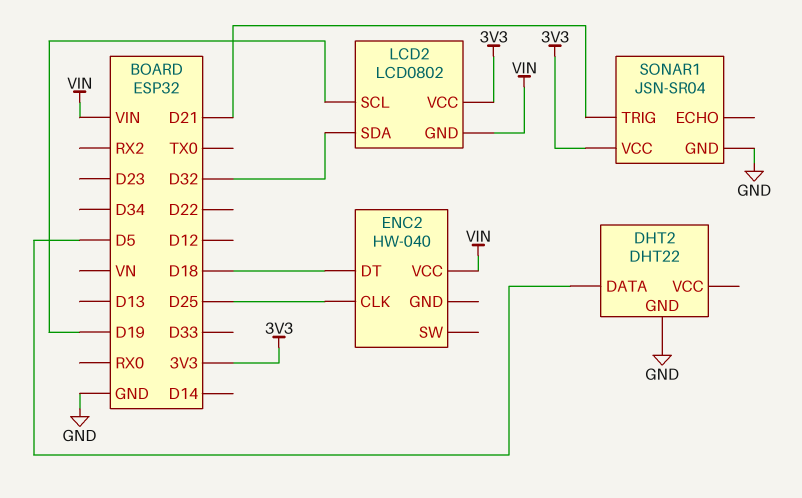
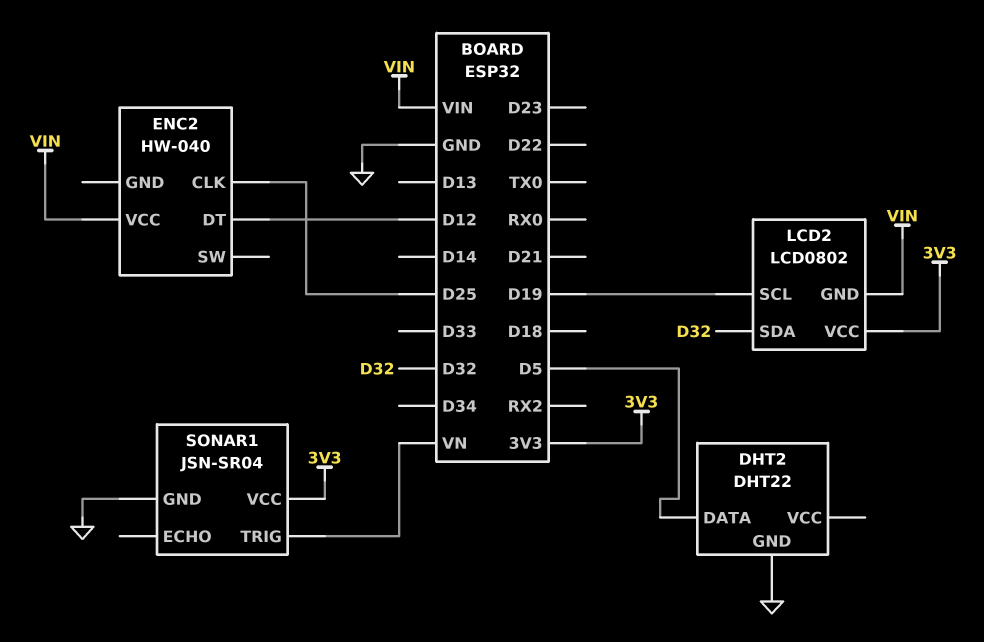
ENC2 pin DT: D18 -> D12
SONAR1 pin TRIG: D21 -> VN

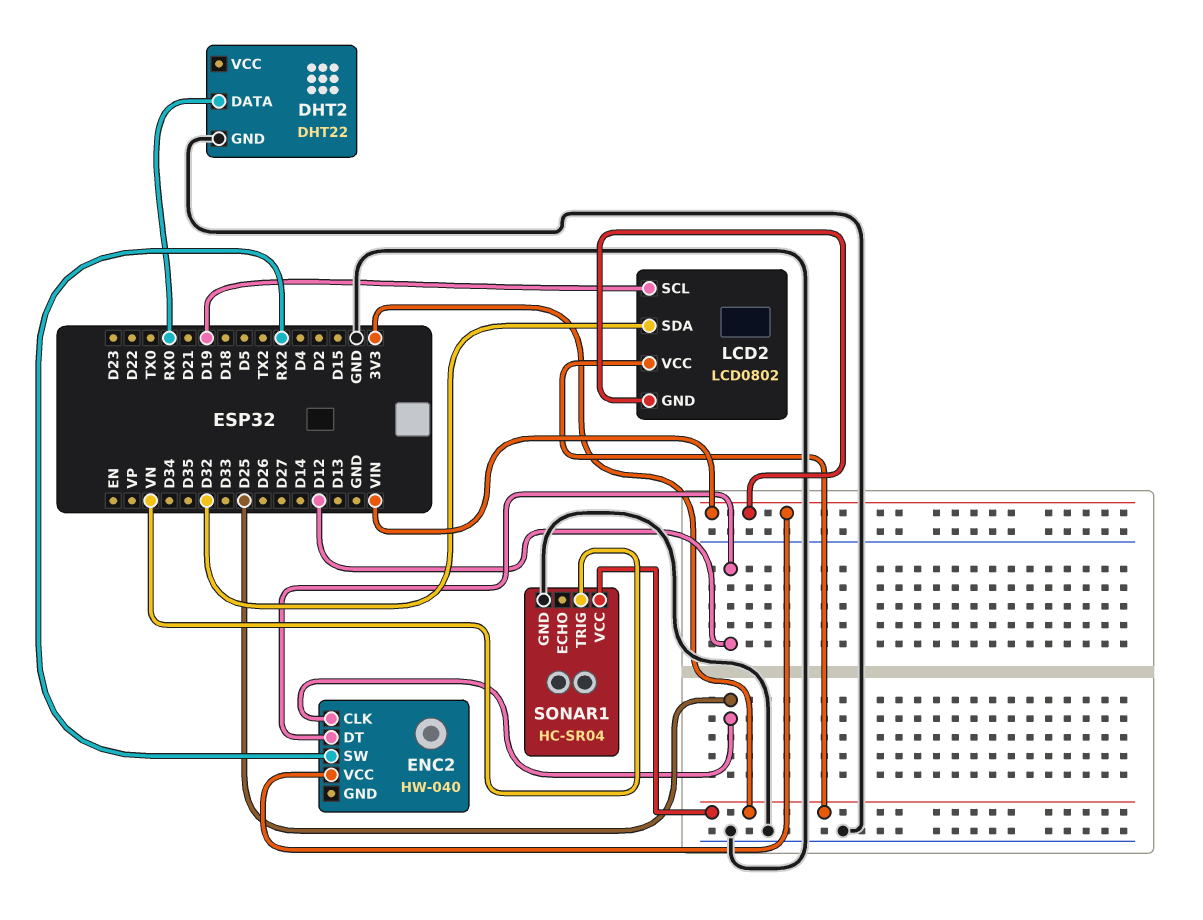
DHT2 pin DATA: D5 -> RX0
ENC2 pin SW: none -> RX2
SONAR1: JSN-SR04 -> HC-SR04

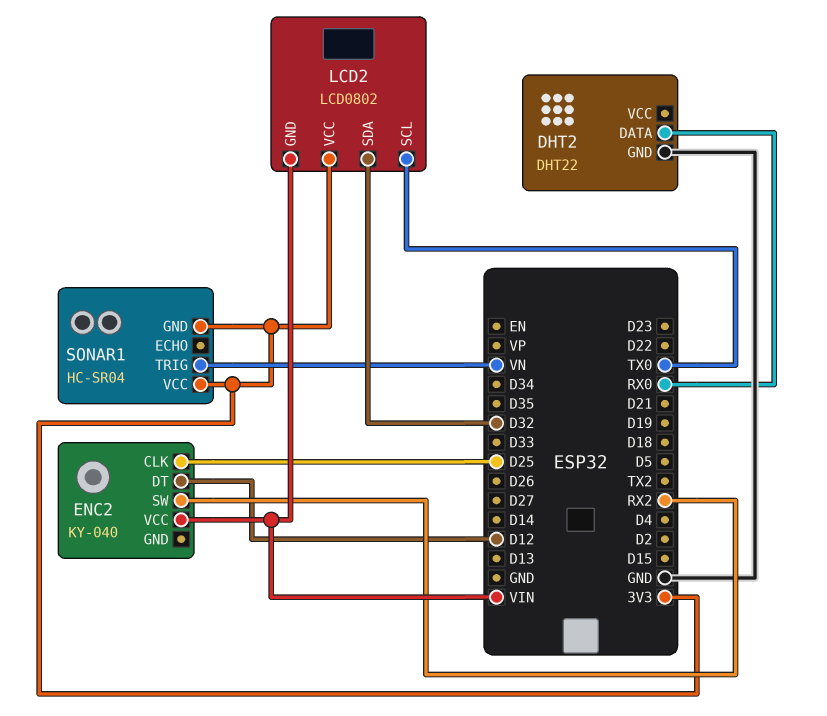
ENC2: HW-040 -> KY-040
LCD2 pin SCL: D19 -> TX0
SONAR1 pin GND: GND -> 3V3

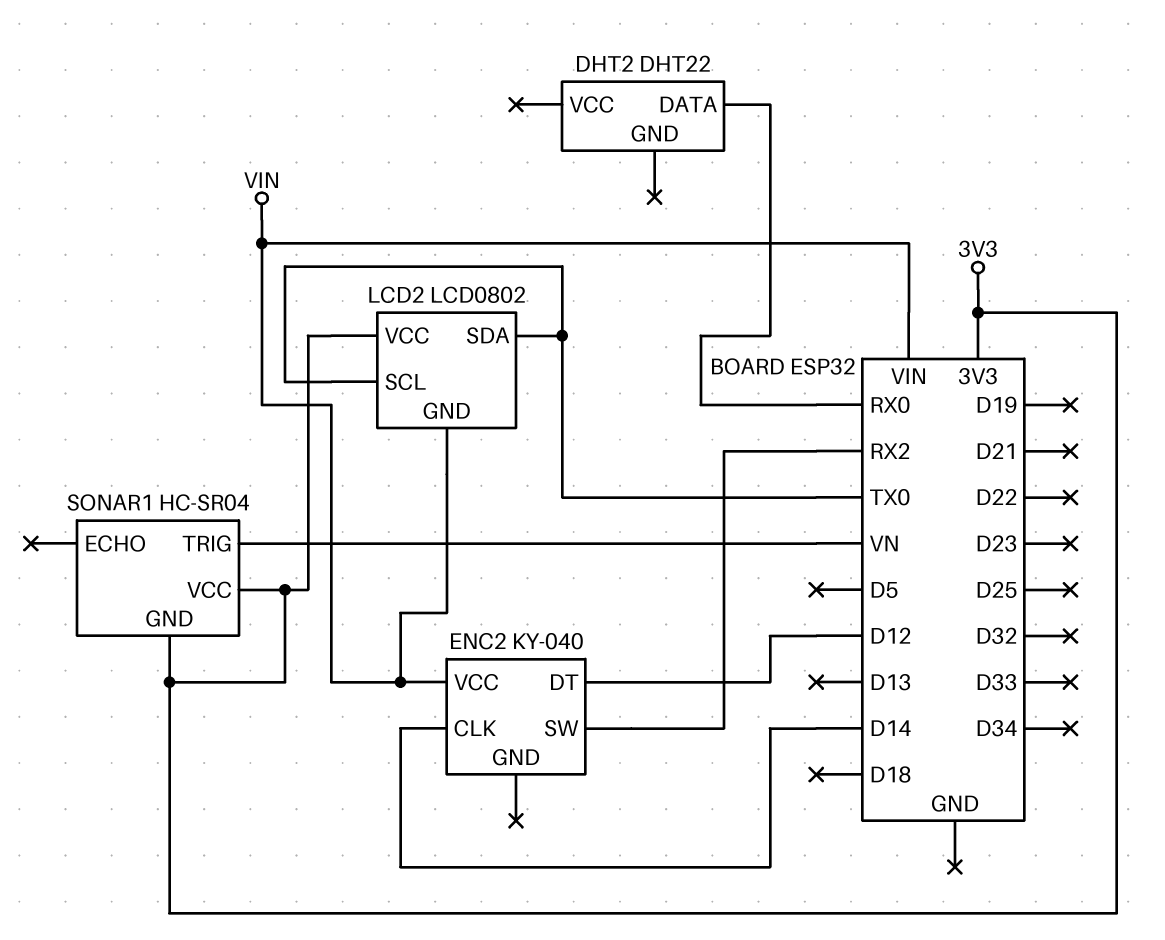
DHT2 pin GND: GND -> none
ENC2 pin CLK: D25 -> D14
LCD2 pin SDA: D32 -> TX0

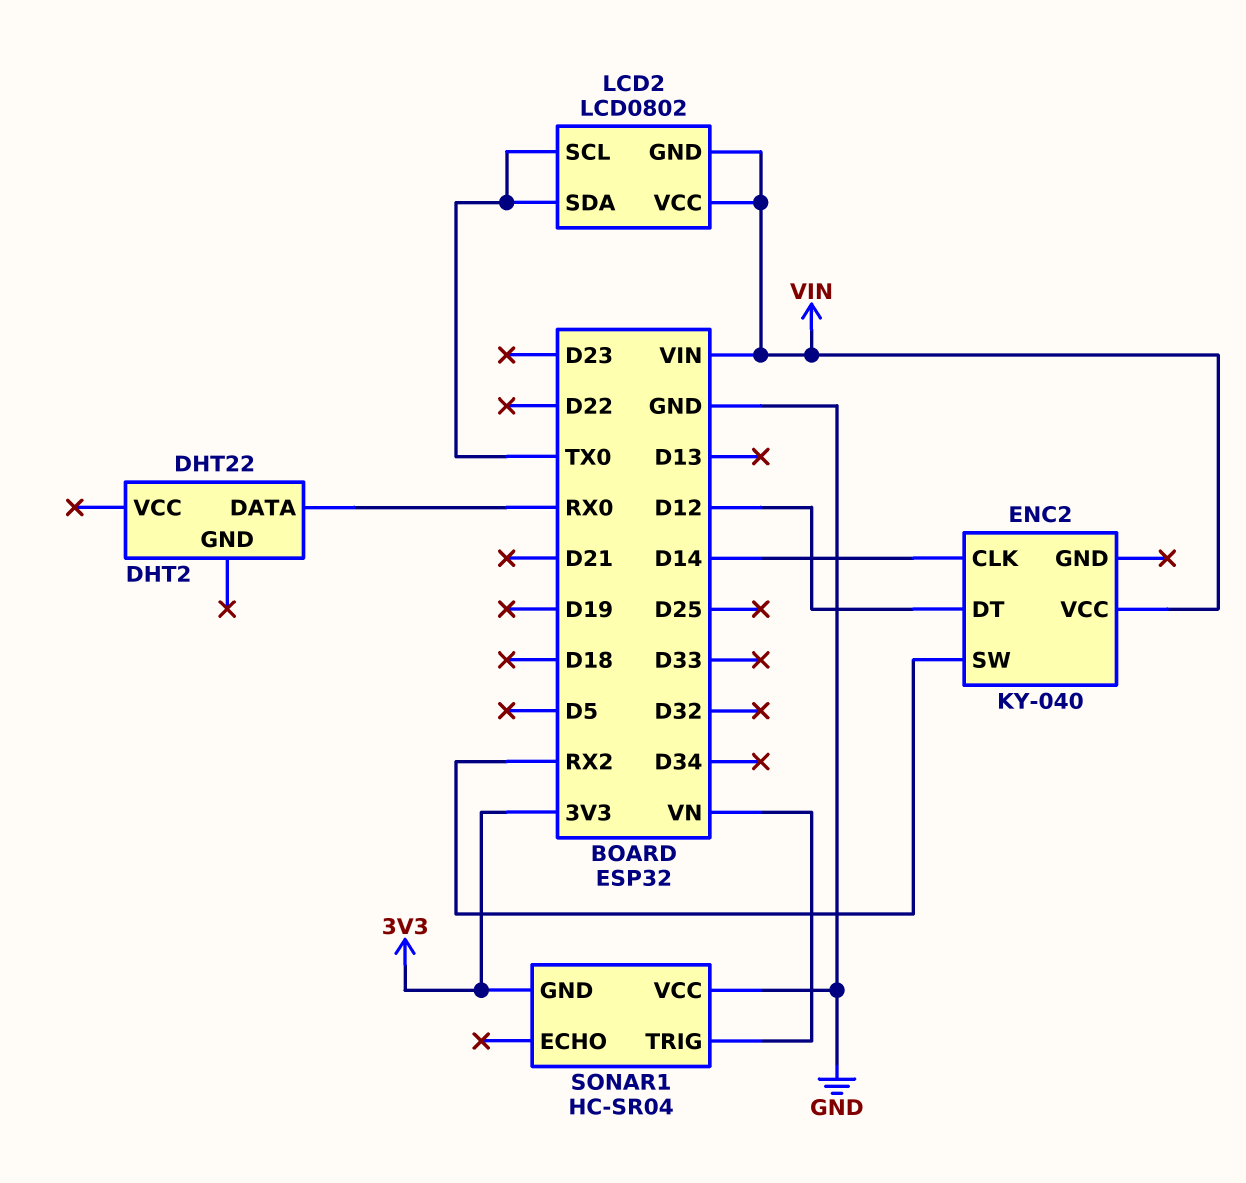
LCD2 pin VCC: 3V3 -> VIN
SONAR1 pin VCC: 3V3 -> GND

